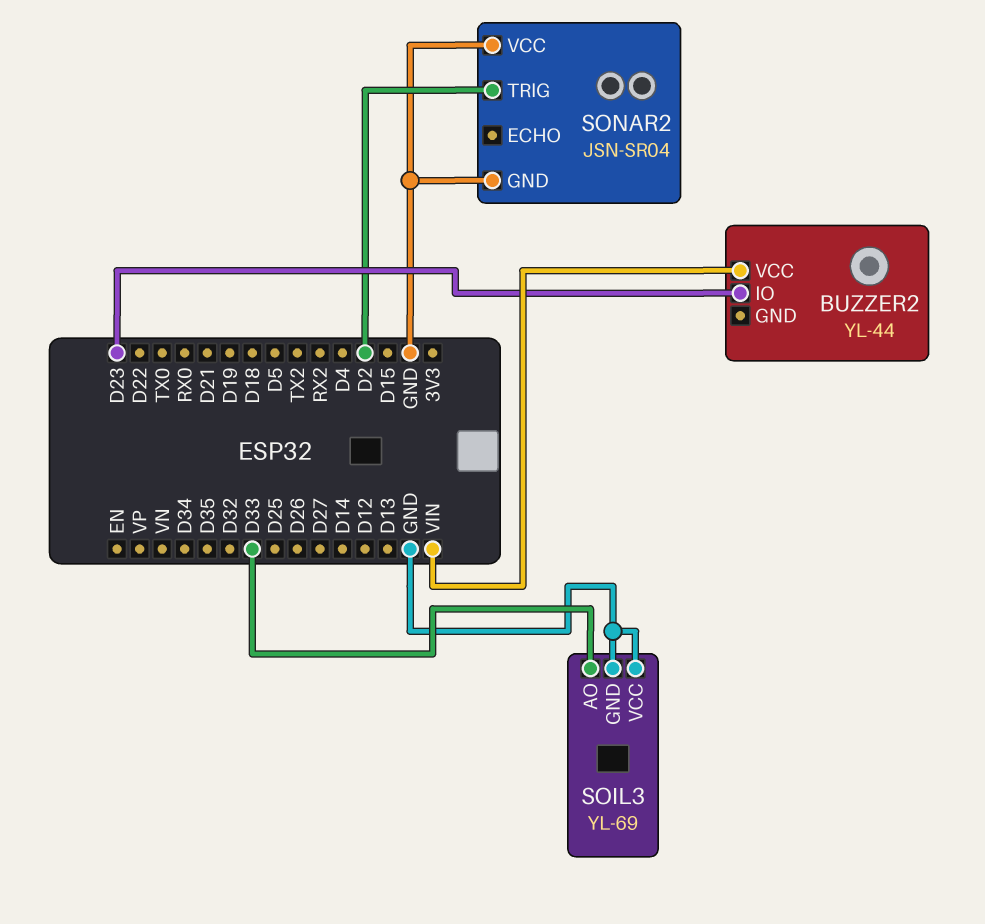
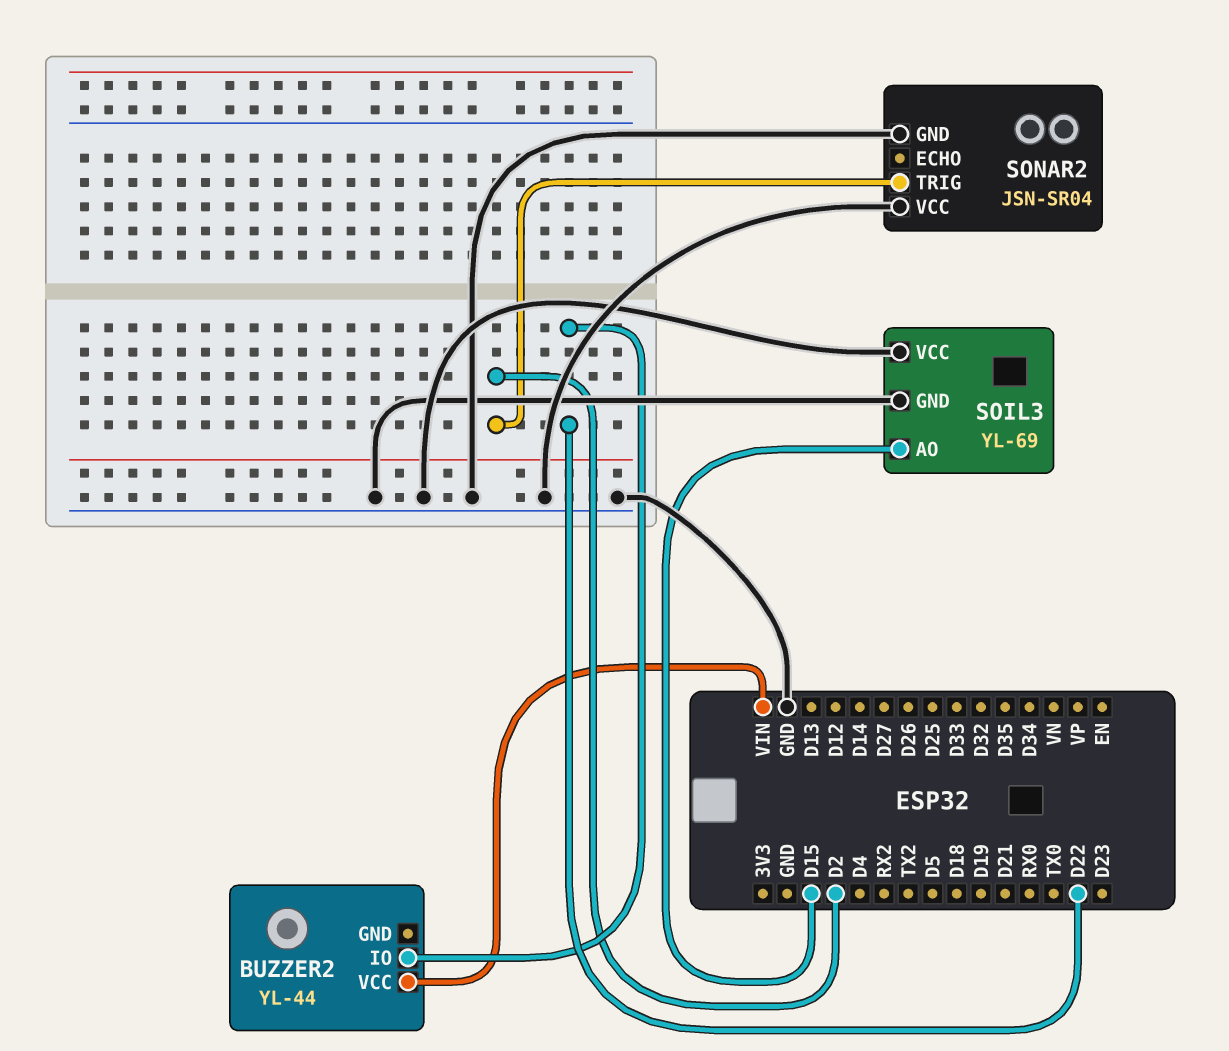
BUZZER2 pin IO: D23 -> D22
SOIL3 pin AO: D33 -> D15

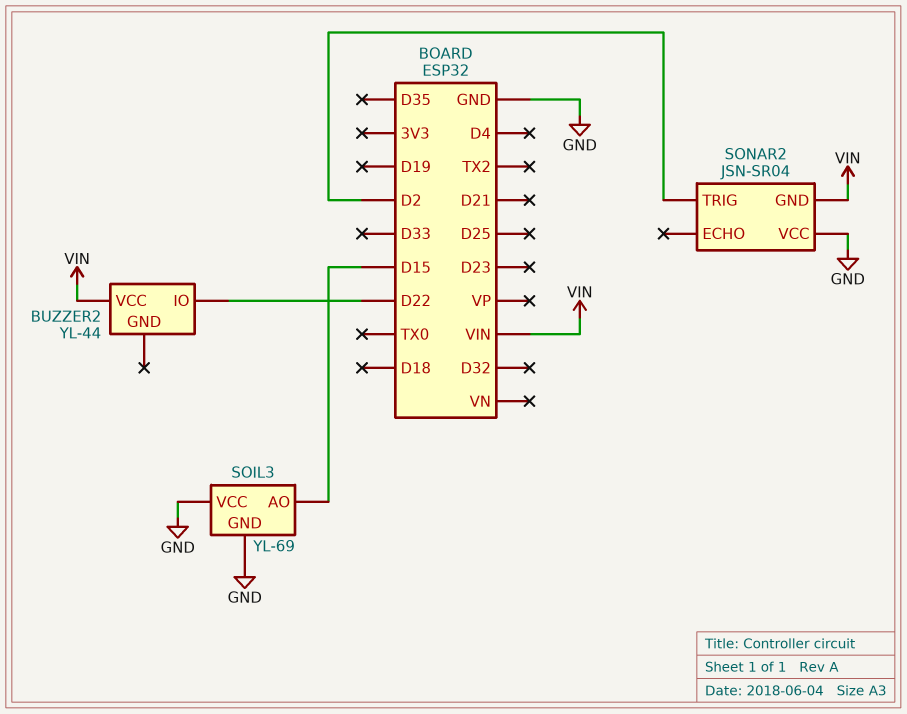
SONAR2 pin GND: GND -> VIN

